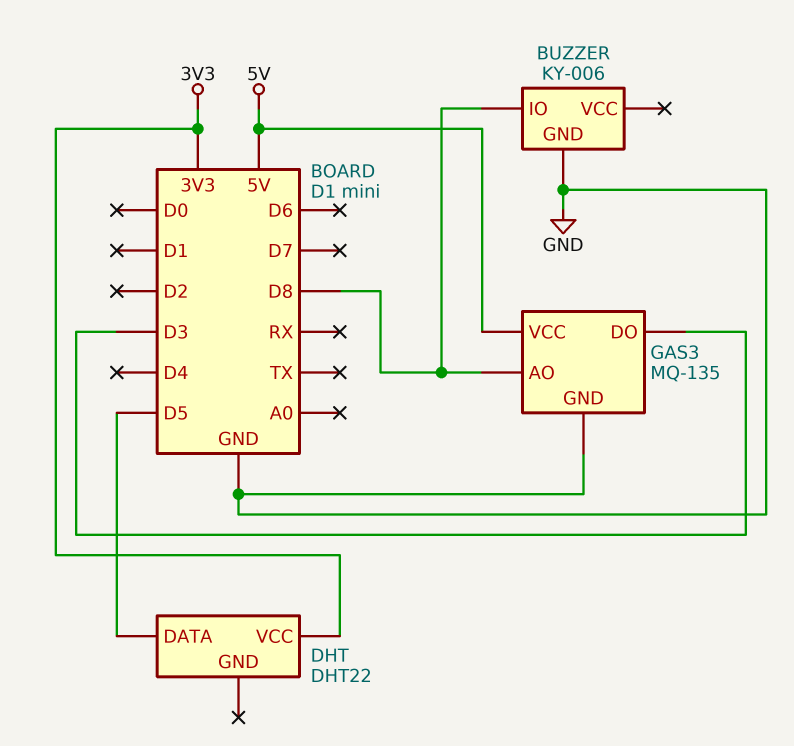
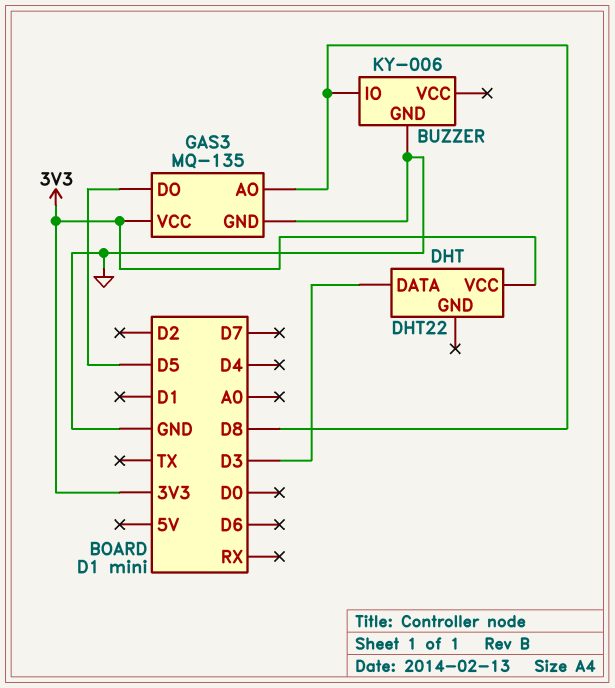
DHT pin DATA: D5 -> D3
GAS3 pin DO: D3 -> D5
GAS3 pin VCC: 5V -> 3V3

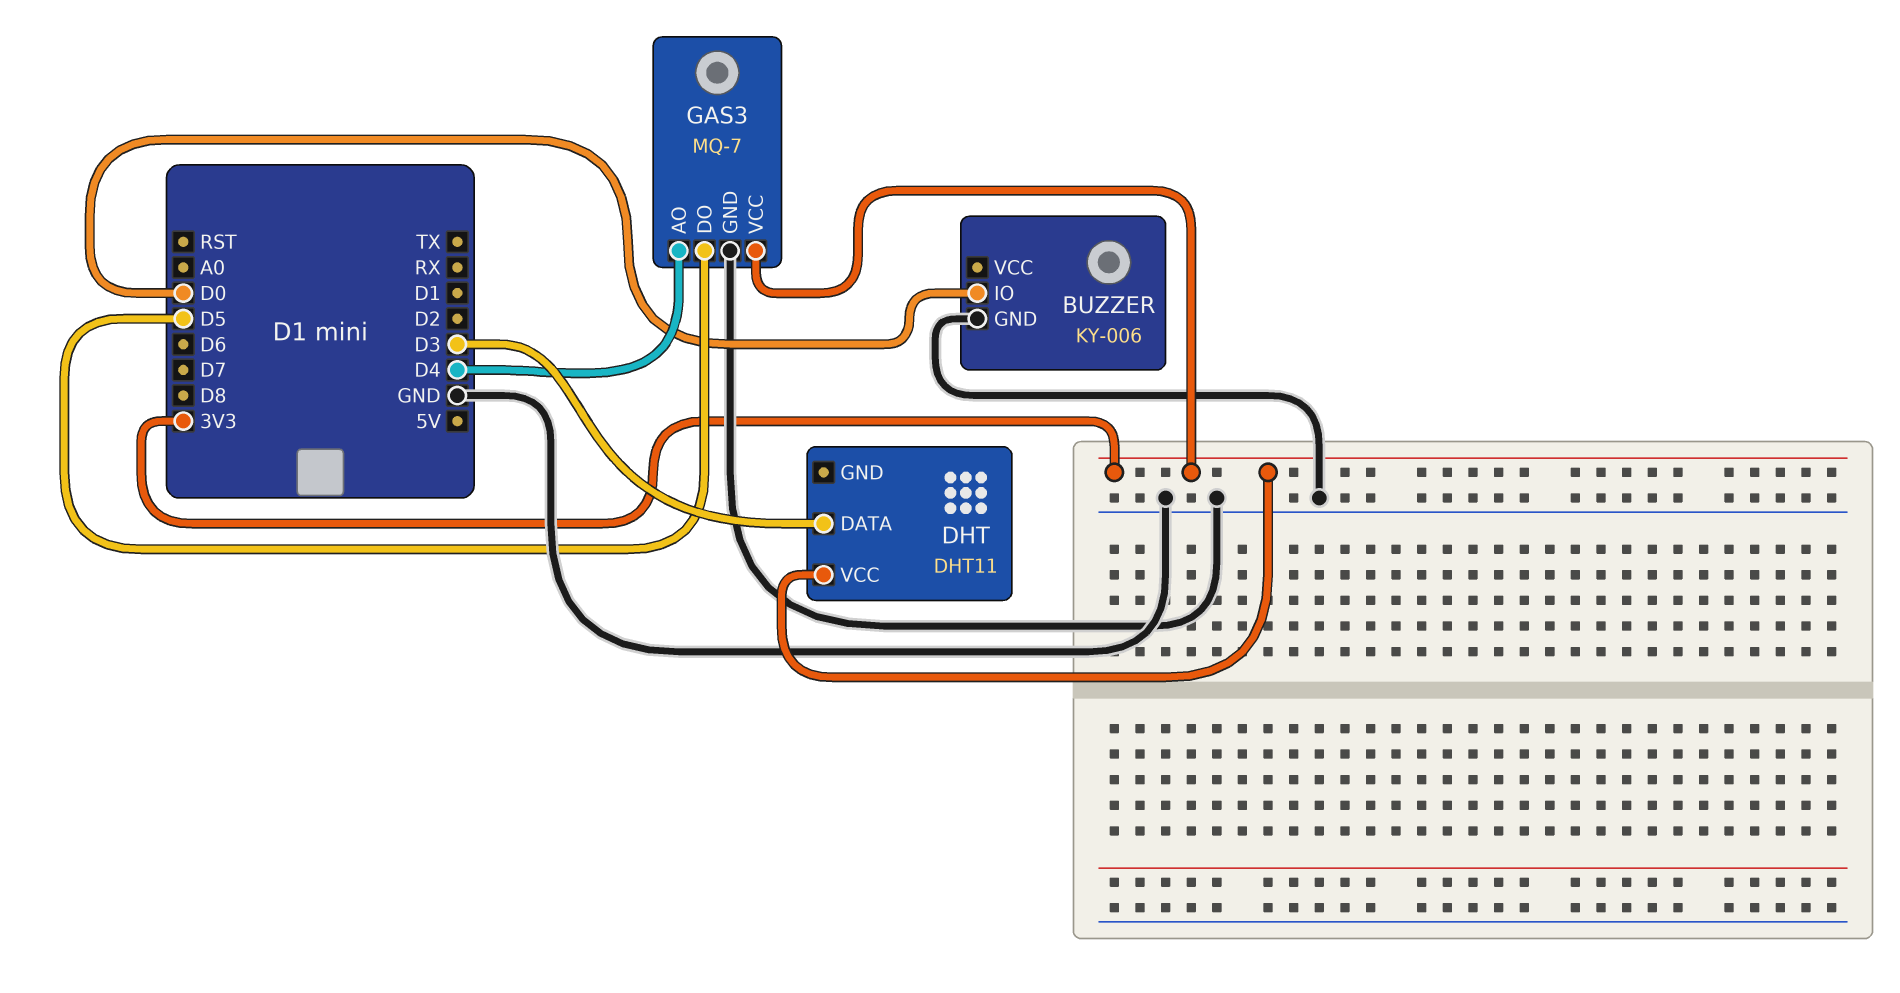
BUZZER pin IO: D8 -> D0
DHT: DHT22 -> DHT11
GAS3: MQ-135 -> MQ-7
GAS3 pin AO: D8 -> D4

